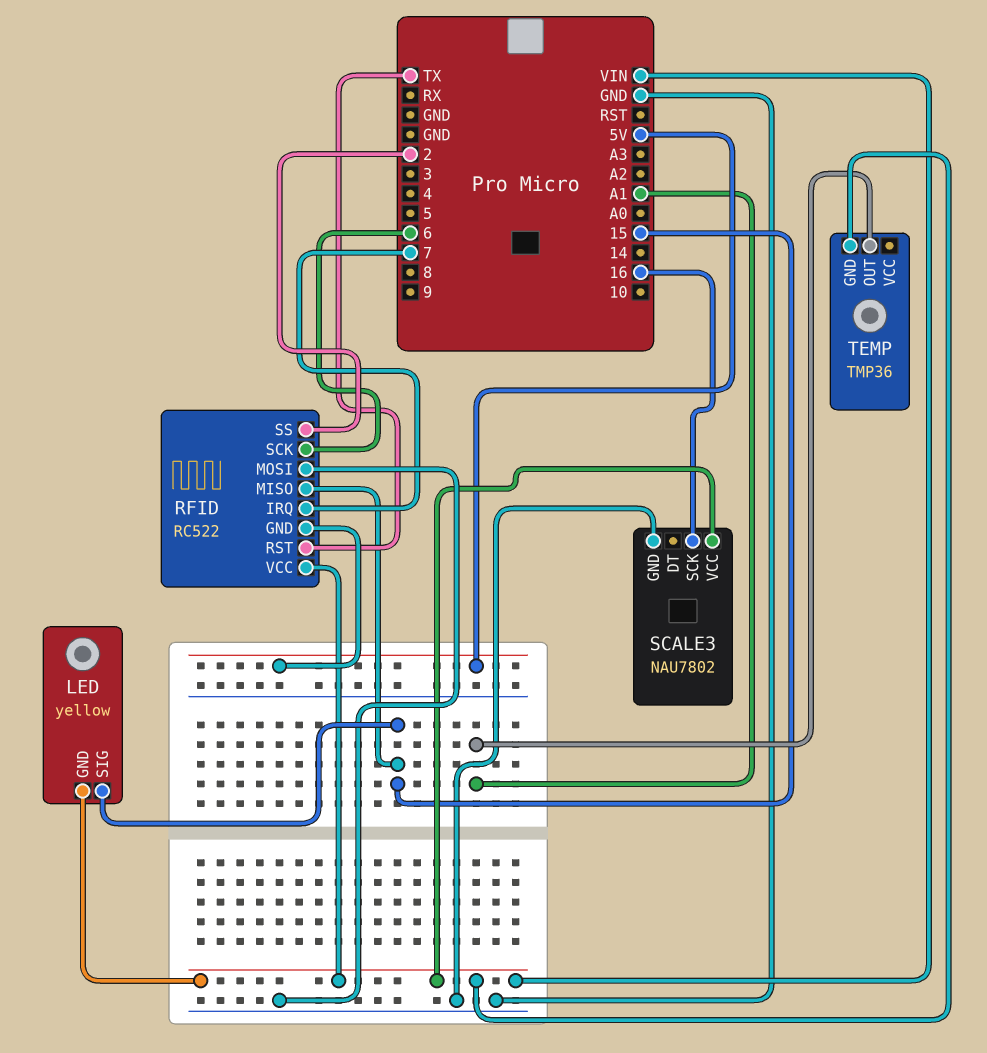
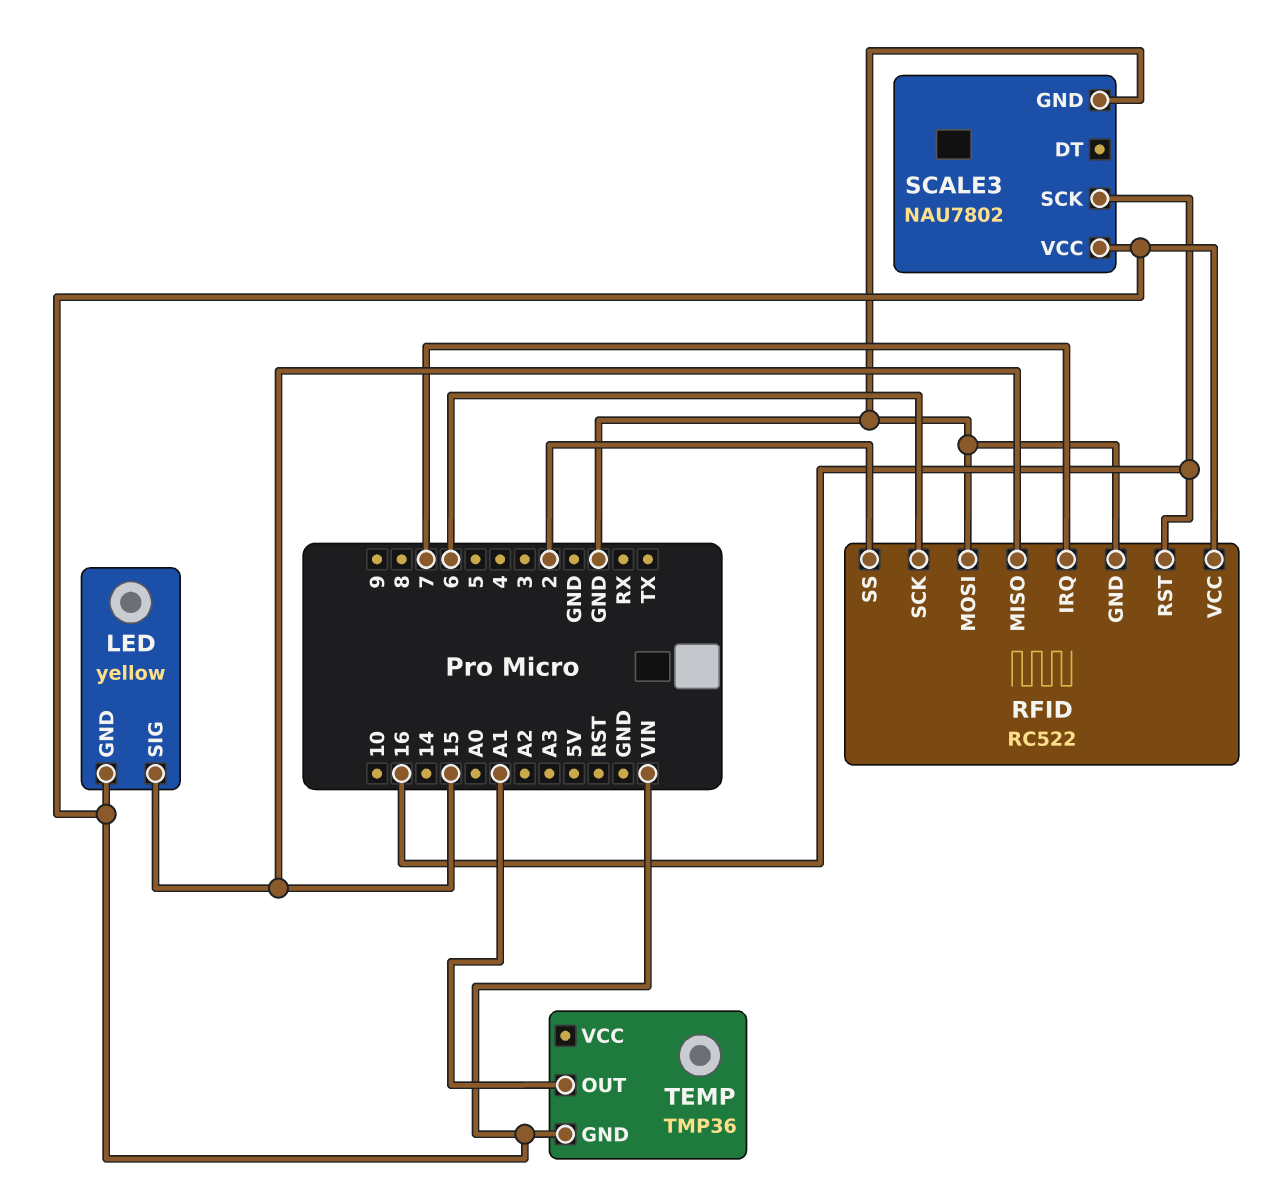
RFID pin GND: 5V -> GND
RFID pin RST: TX -> 16

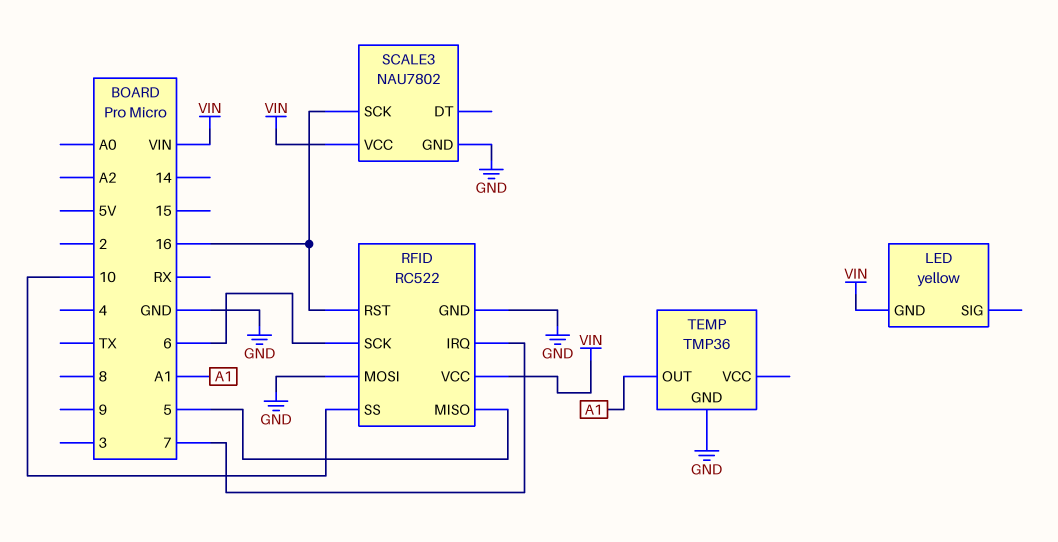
LED pin SIG: 15 -> none
RFID pin MISO: 15 -> 5
RFID pin SS: 2 -> 10
TEMP pin GND: VIN -> GND

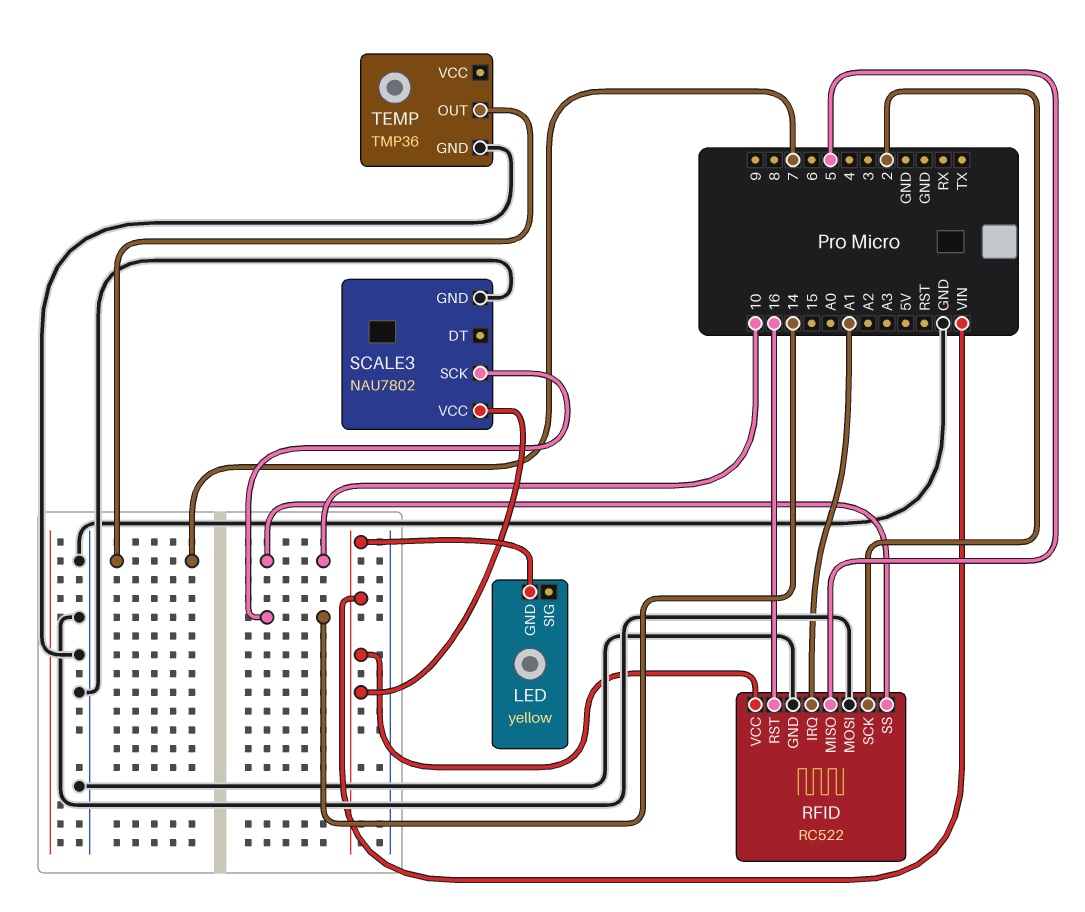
RFID pin IRQ: 7 -> A1
RFID pin SCK: 6 -> 2
SCALE3 pin SCK: 16 -> 14
TEMP pin OUT: A1 -> 7

